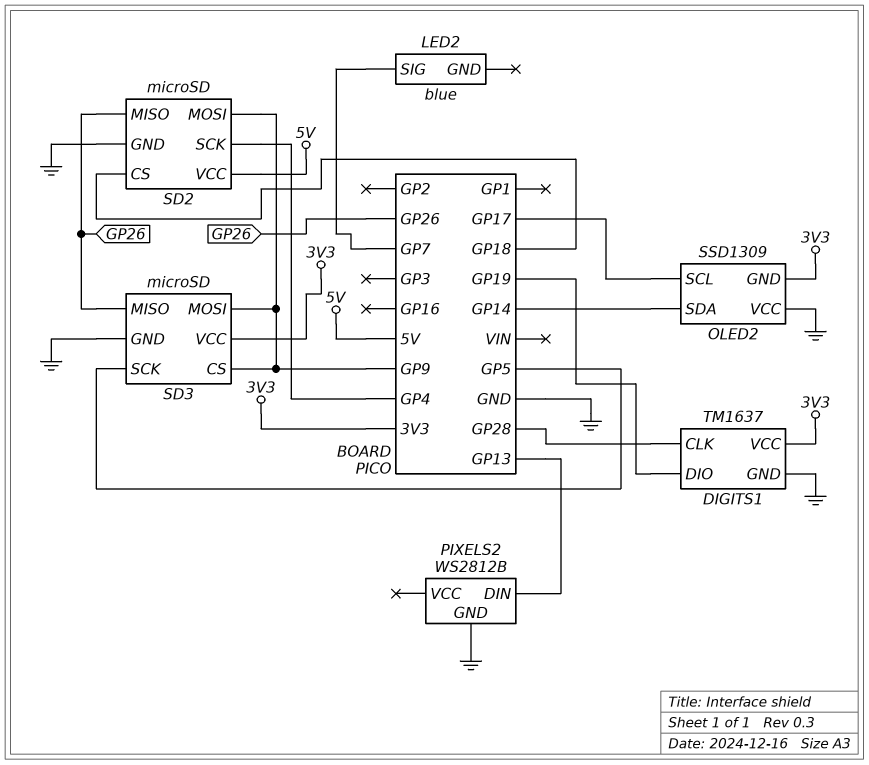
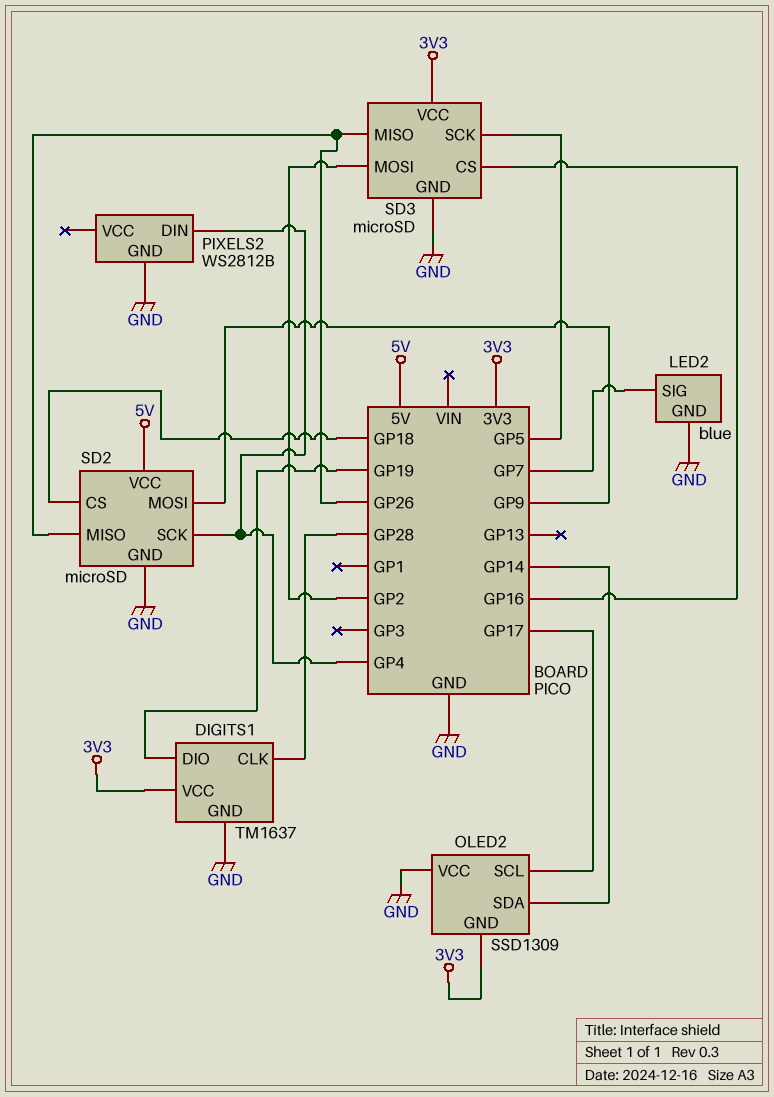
LED2 pin GND: none -> GND
PIXELS2 pin DIN: GP13 -> GP4
SD3 pin CS: GP9 -> GP16
SD3 pin MOSI: GP9 -> GP2

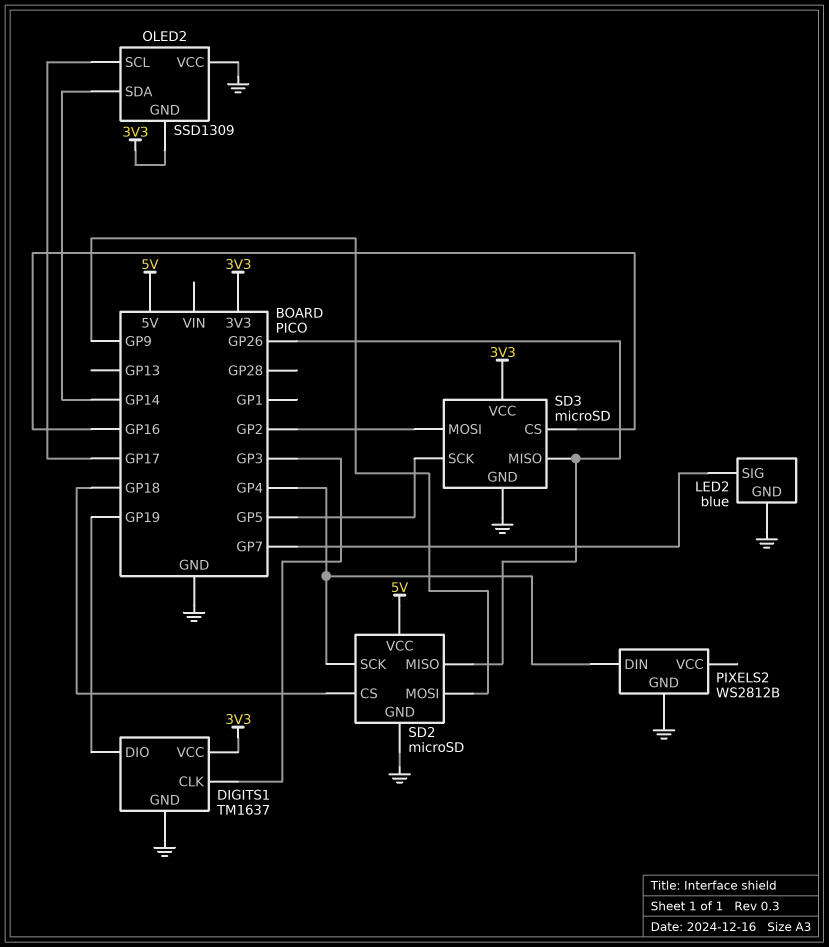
DIGITS1 pin CLK: GP28 -> GP3

